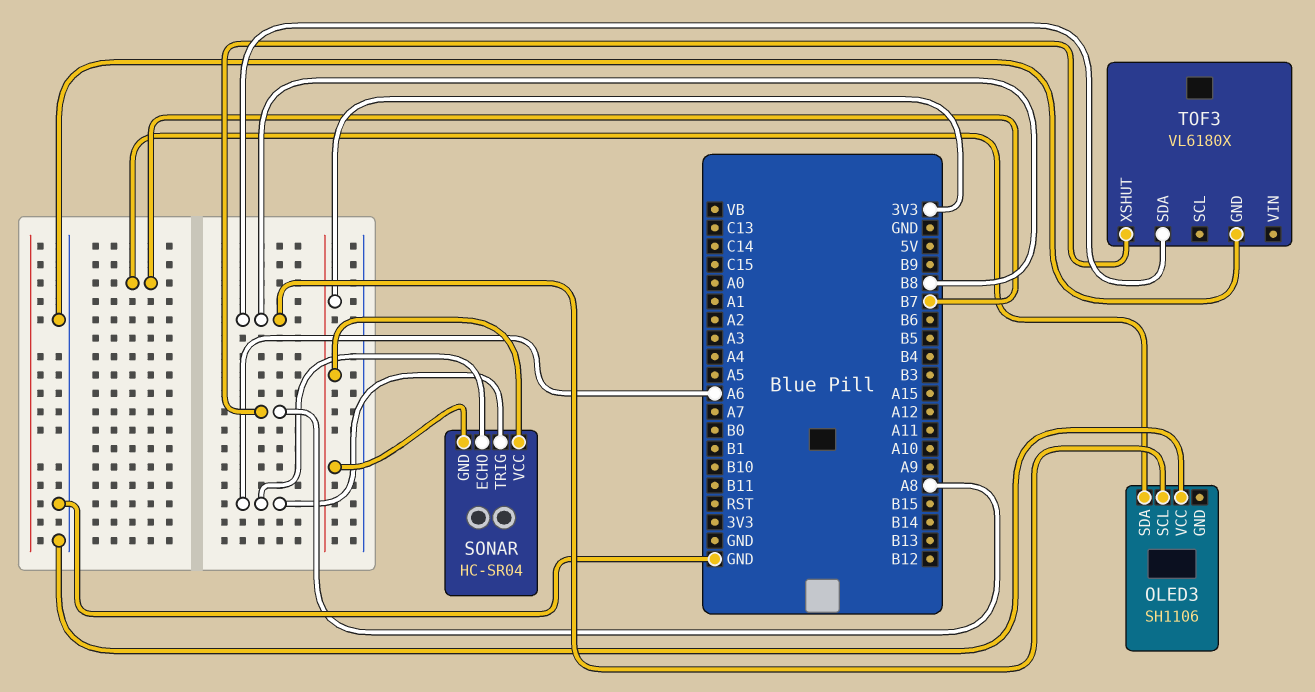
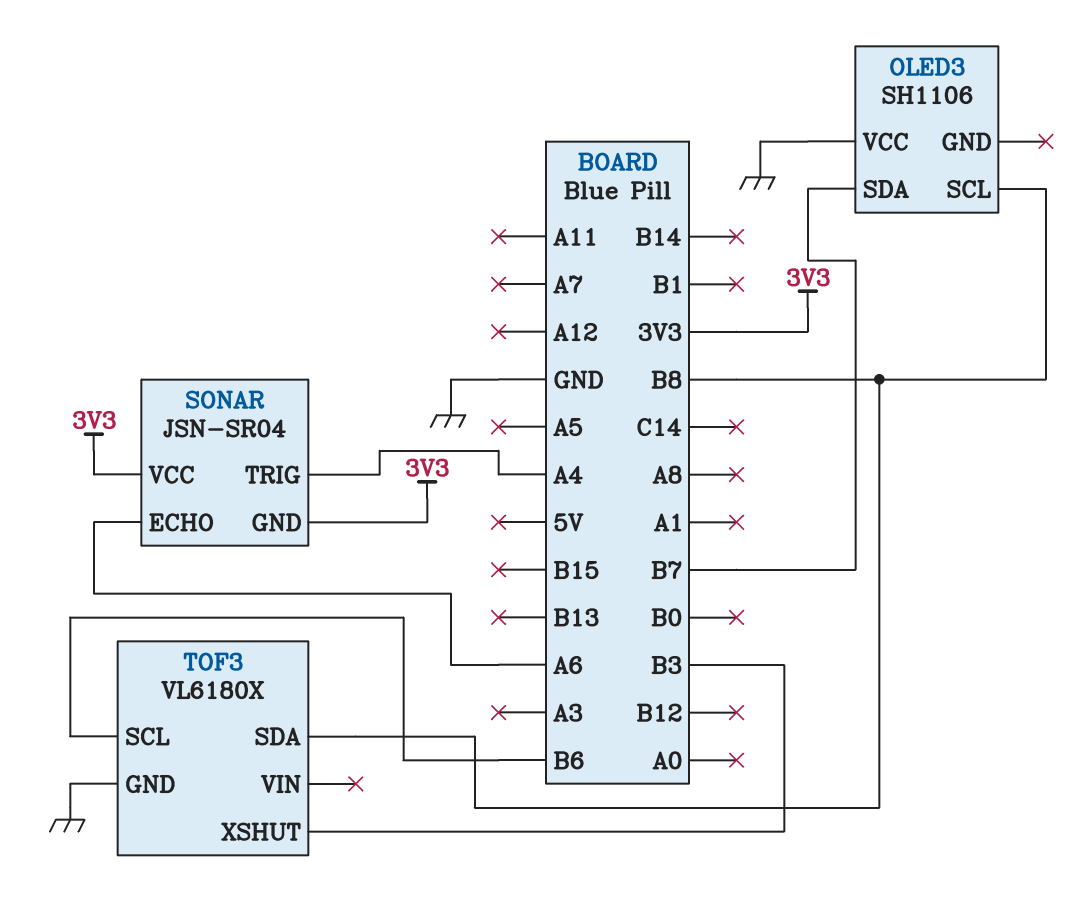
SONAR: HC-SR04 -> JSN-SR04
SONAR pin TRIG: A6 -> A4
TOF3 pin SCL: none -> B6
TOF3 pin XSHUT: A8 -> B3

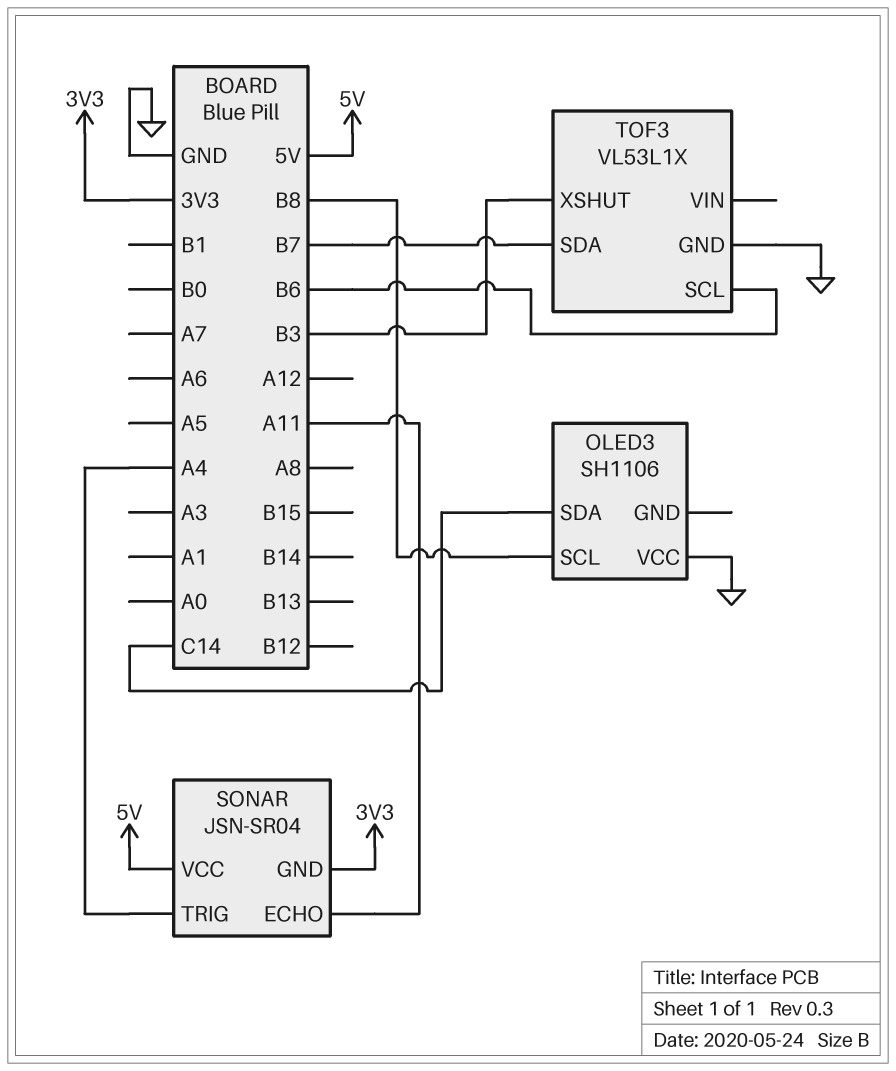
OLED3 pin SDA: B7 -> C14
SONAR pin ECHO: A6 -> A11
SONAR pin VCC: 3V3 -> 5V
TOF3: VL6180X -> VL53L1X
TOF3 pin SDA: B8 -> B7

